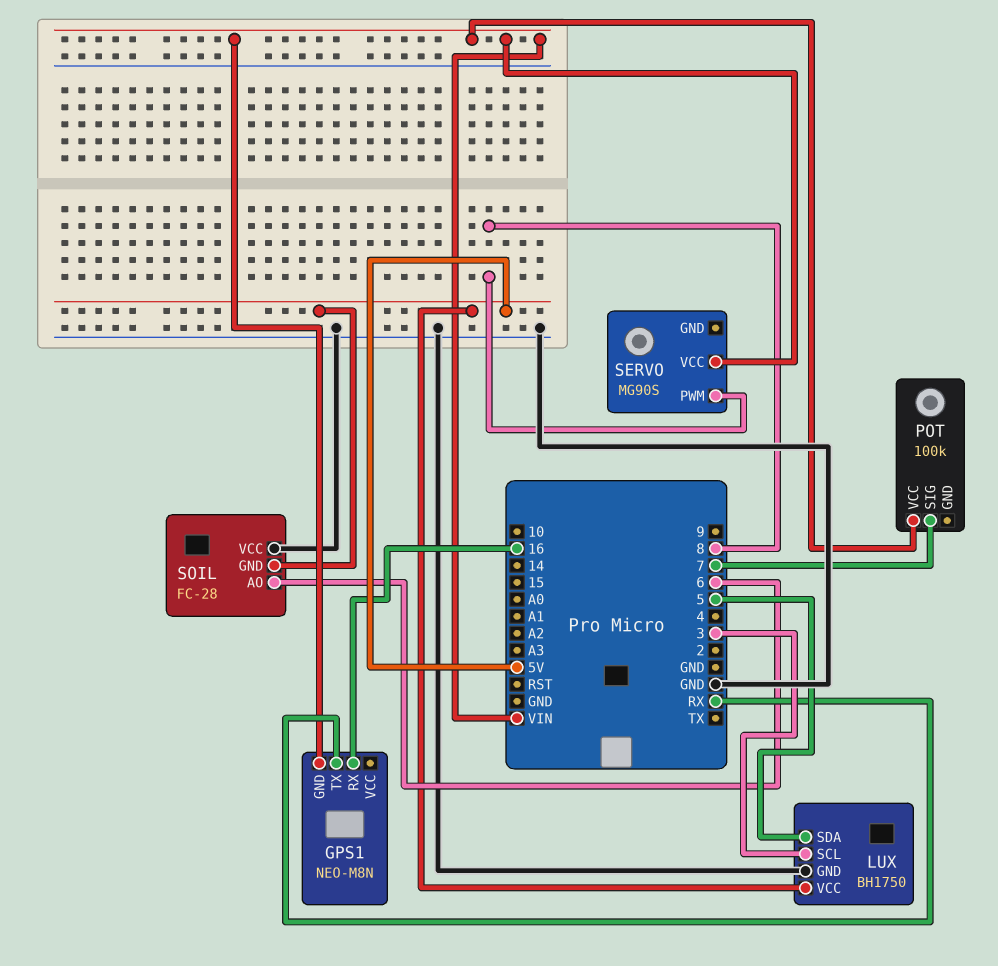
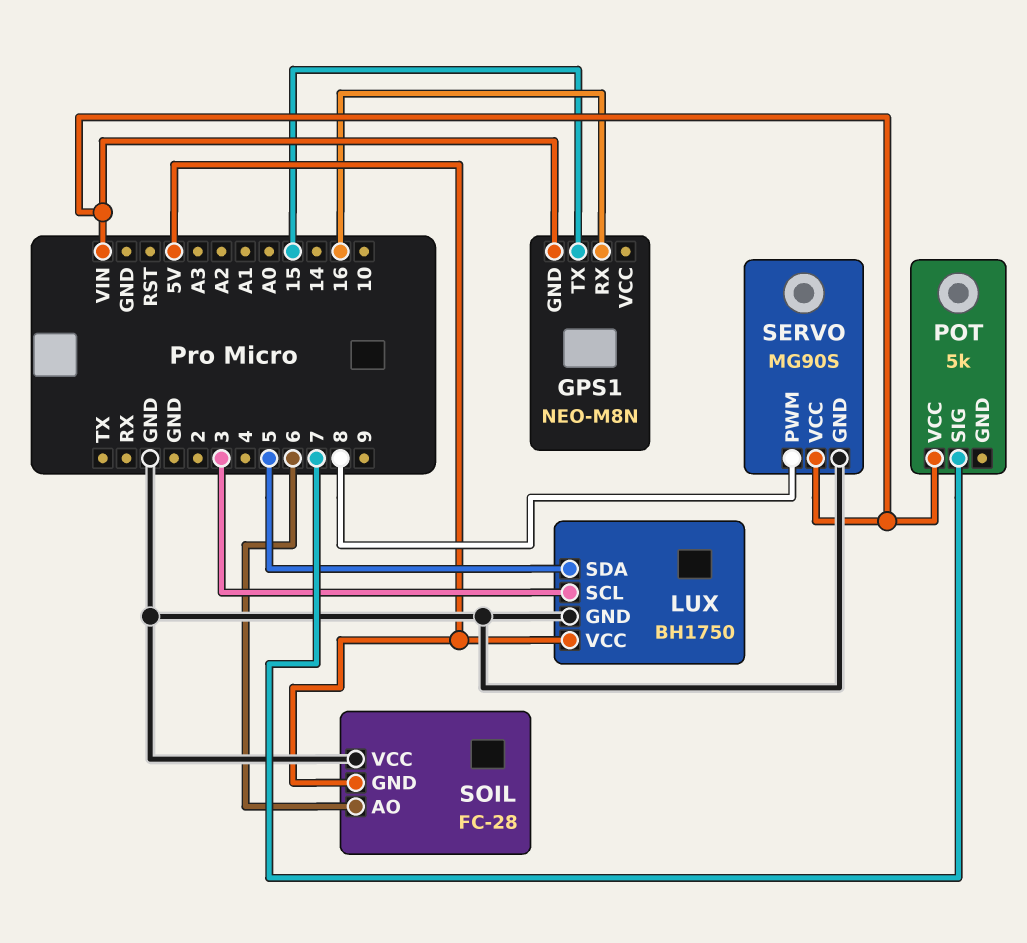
GPS1 pin TX: RX -> 15
POT: 100k -> 5k
SERVO pin GND: none -> GND

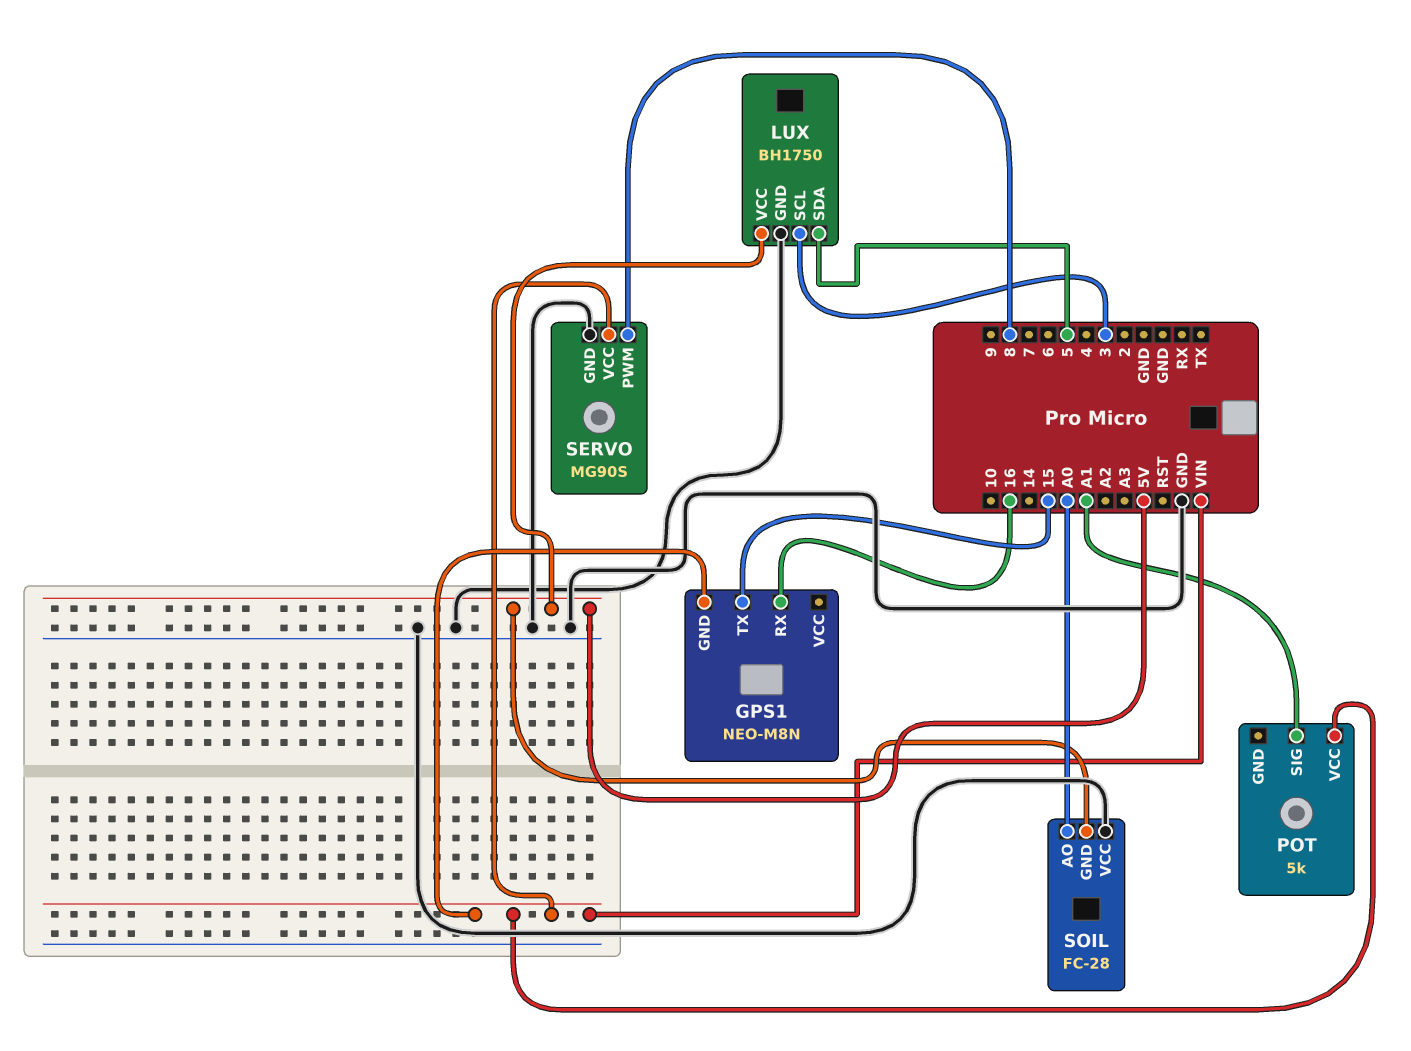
POT pin SIG: 7 -> A1
SOIL pin AO: 6 -> A0

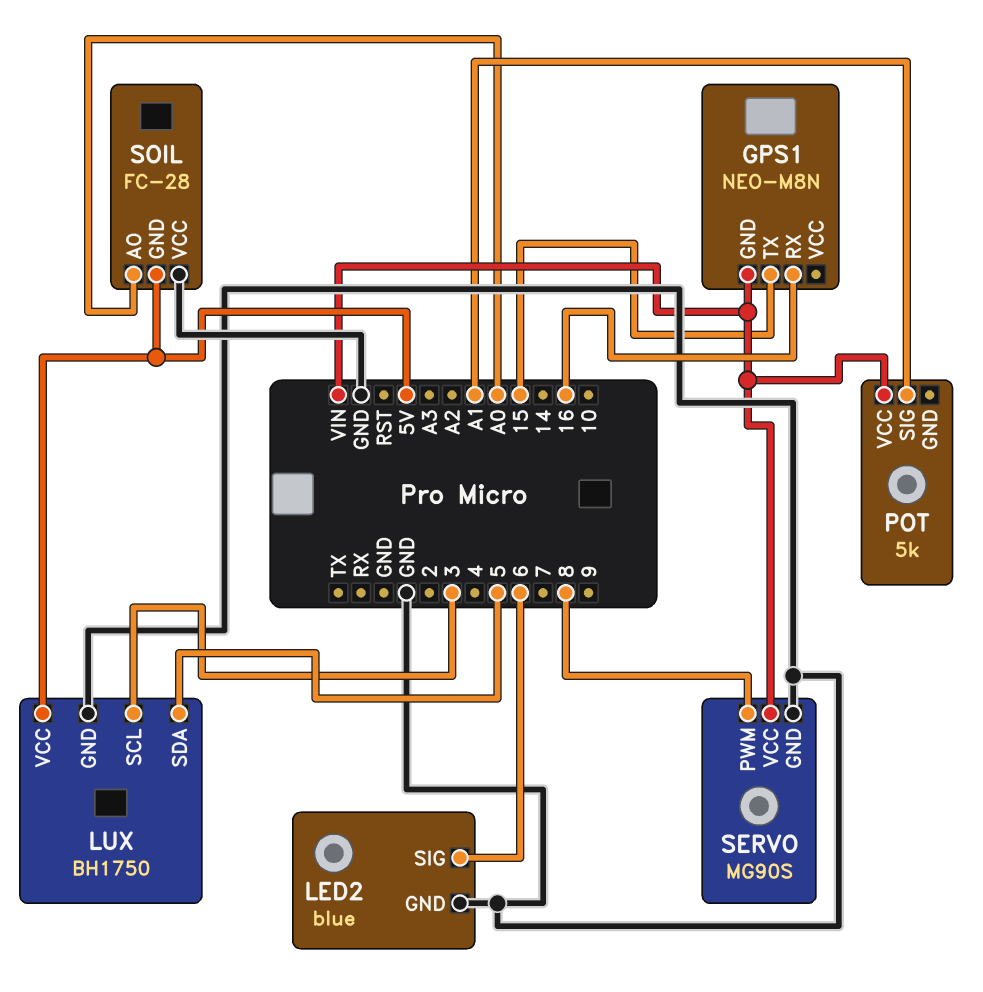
LED2: none -> blue
LED2 pin GND: none -> GND
LED2 pin SIG: none -> 6

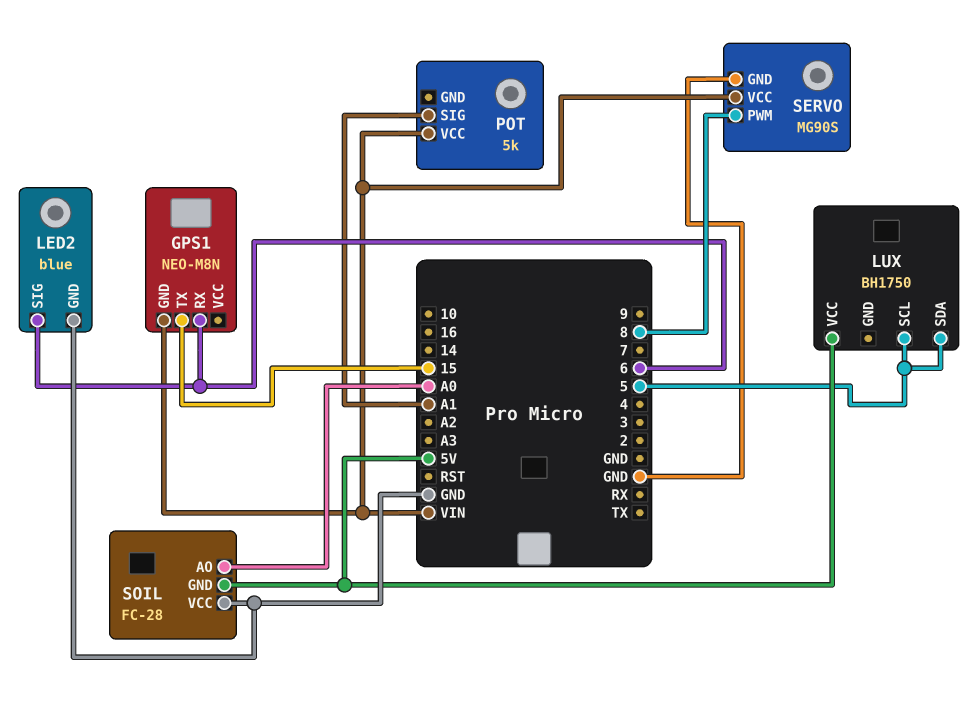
GPS1 pin RX: 16 -> 6
LUX pin GND: GND -> none
LUX pin SCL: 3 -> 5

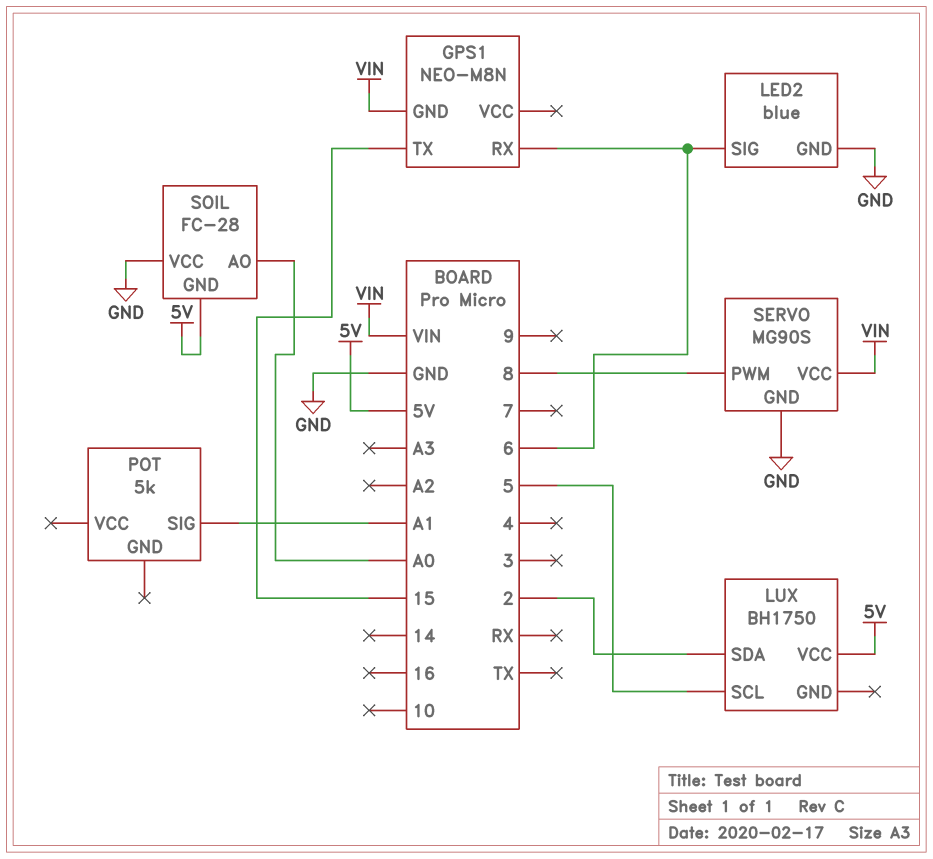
LUX pin SDA: 5 -> 2
POT pin VCC: VIN -> none

